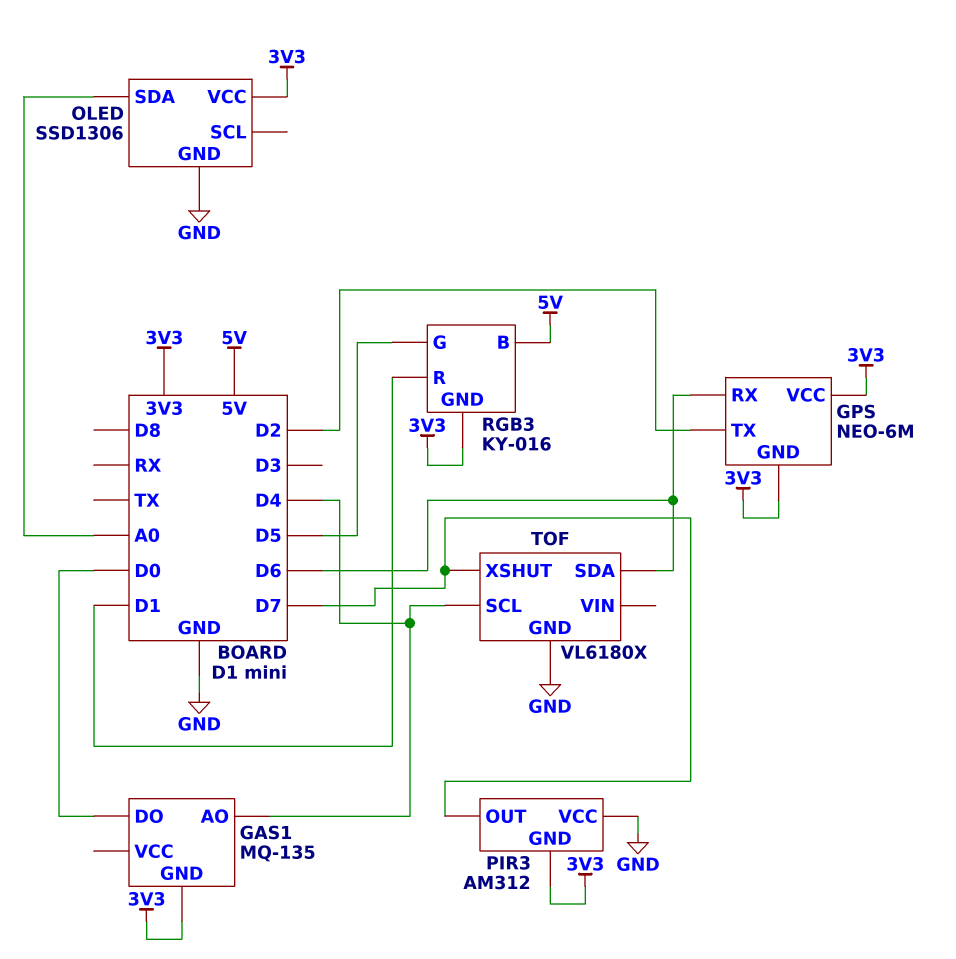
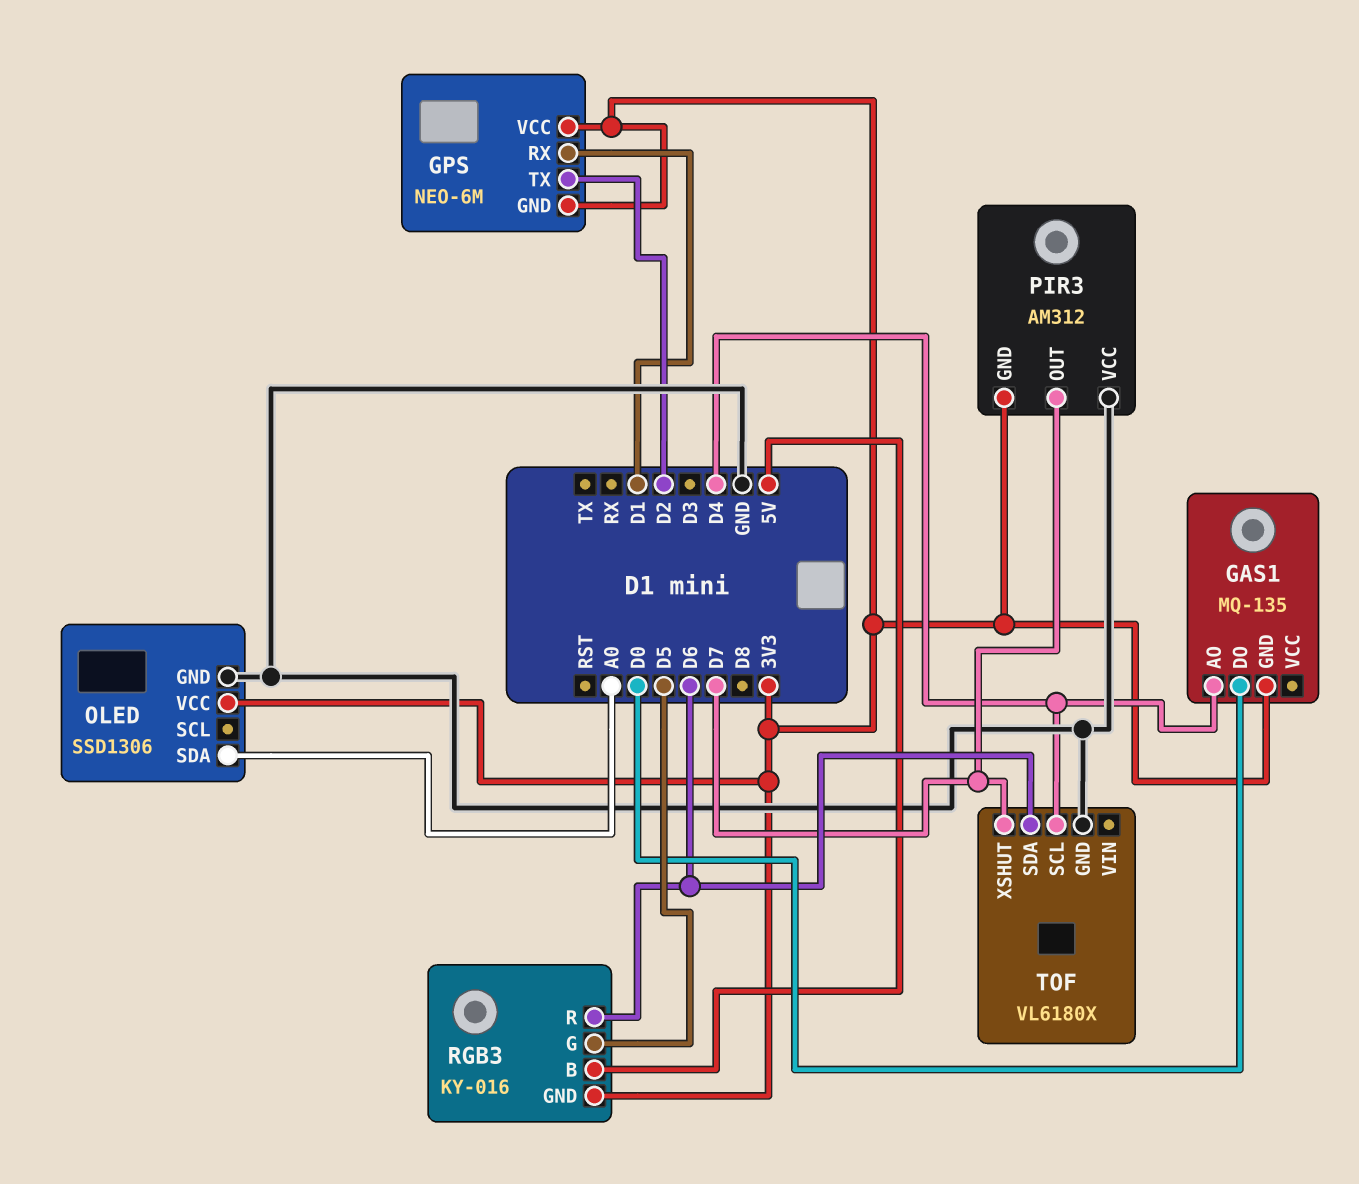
GPS pin RX: D6 -> D1
RGB3 pin R: D1 -> D6

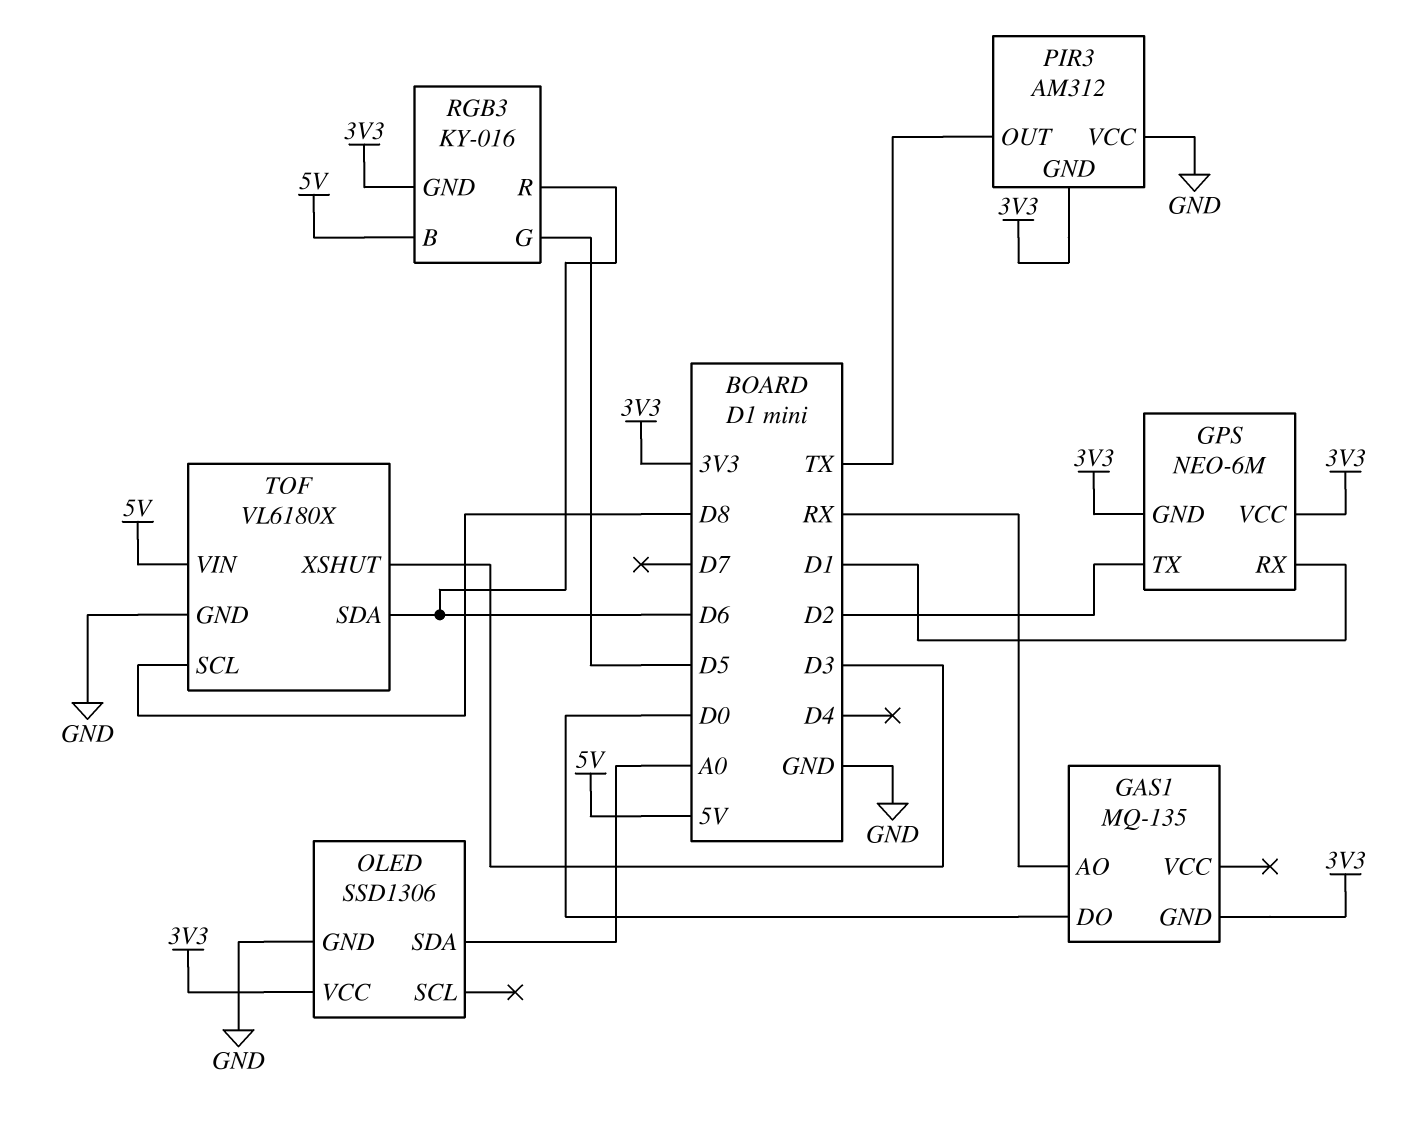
GAS1 pin AO: D4 -> RX
PIR3 pin OUT: D7 -> TX
TOF pin SCL: D4 -> D8
TOF pin VIN: none -> 5V
TOF pin XSHUT: D7 -> D3

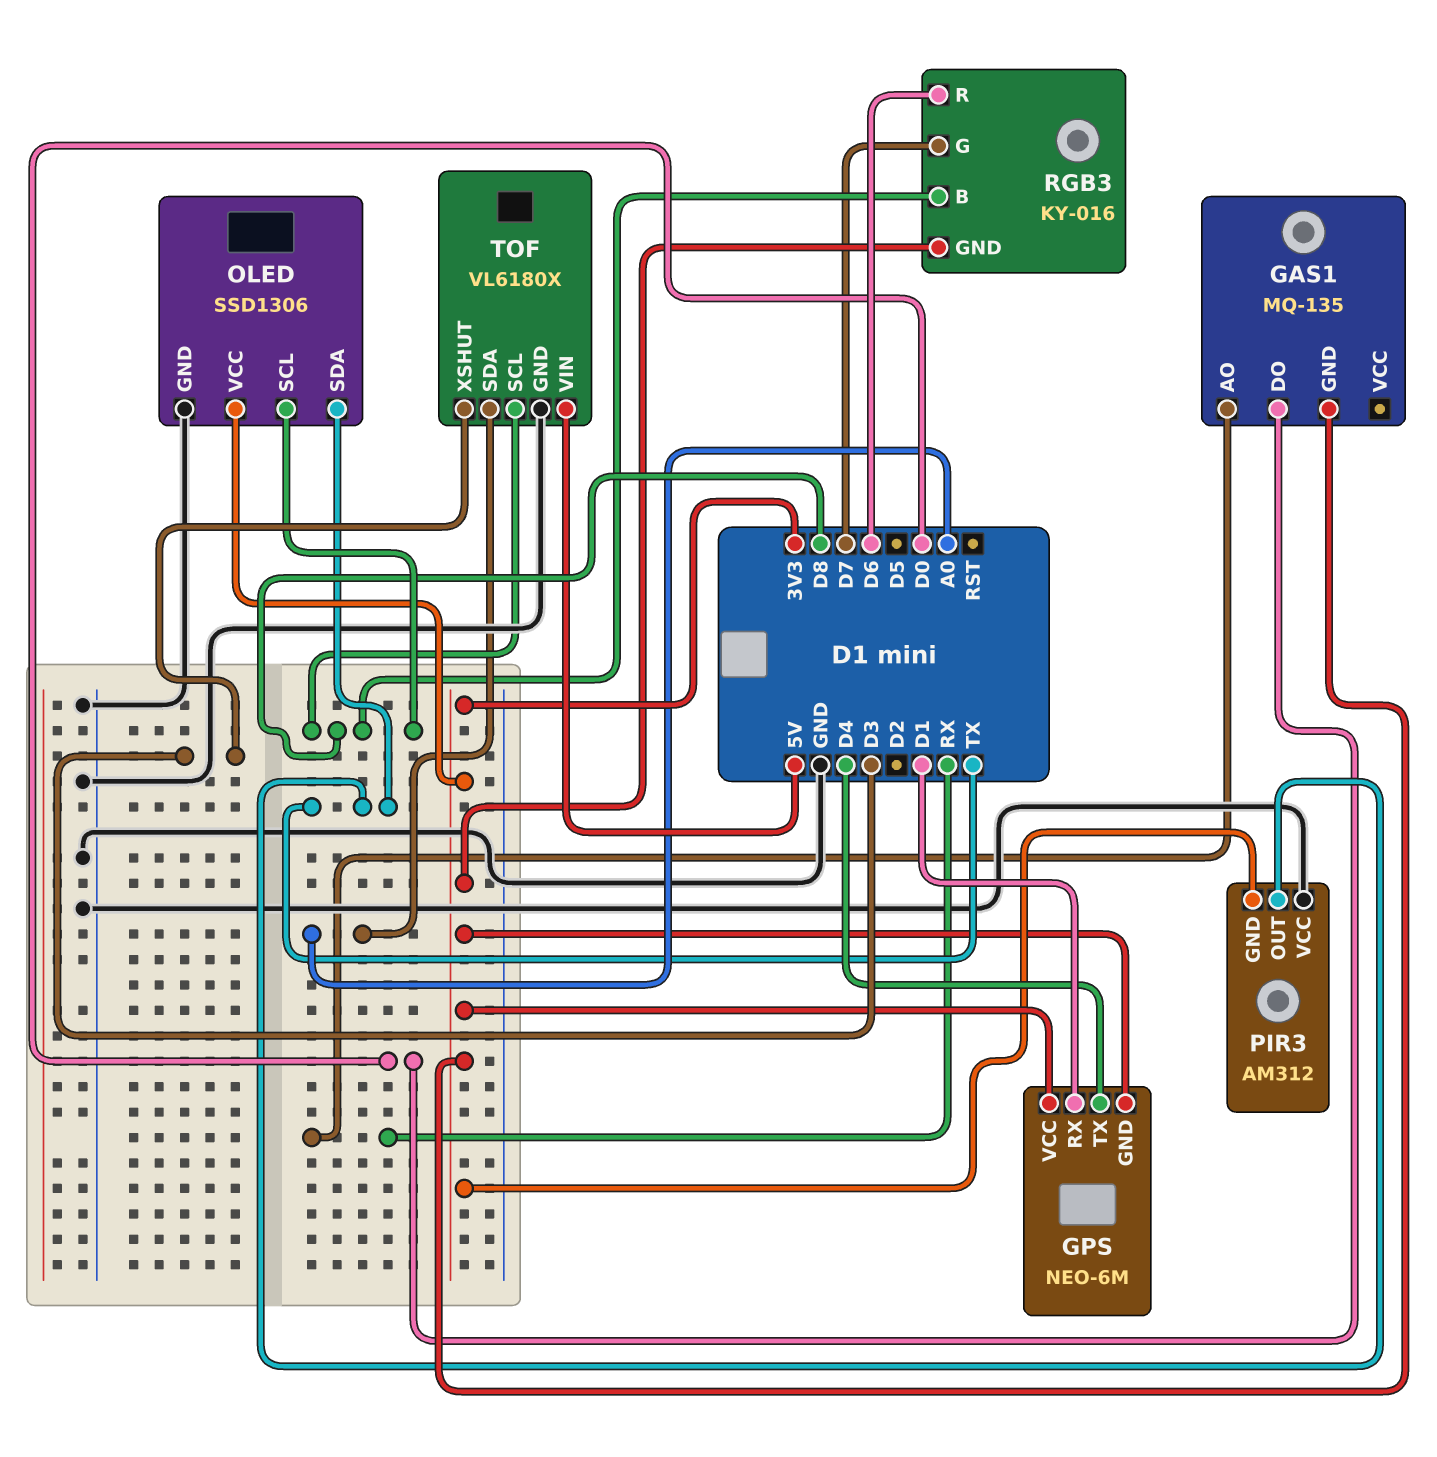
GPS pin TX: D2 -> D4
OLED pin SCL: none -> D8
OLED pin SDA: A0 -> TX
RGB3 pin B: 5V -> D8
RGB3 pin G: D5 -> D7
TOF pin SDA: D6 -> A0

